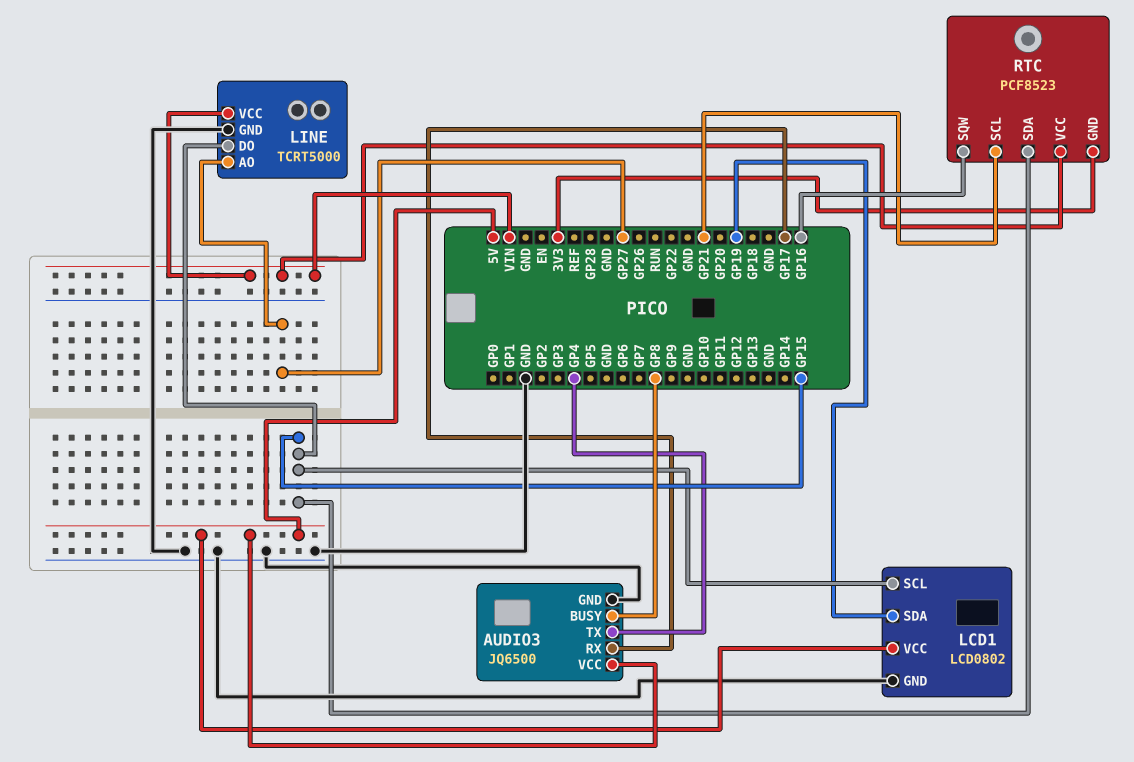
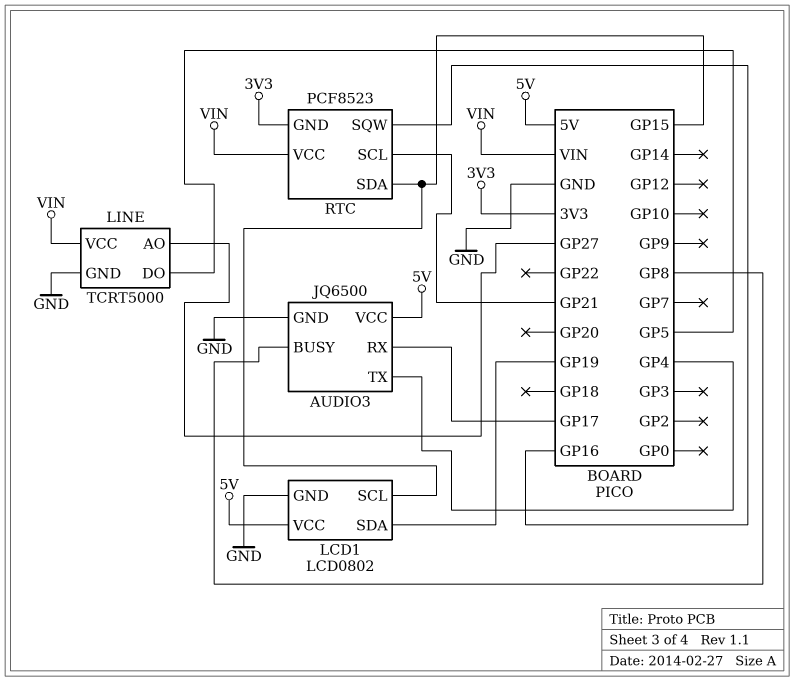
LINE pin DO: GP15 -> GP5

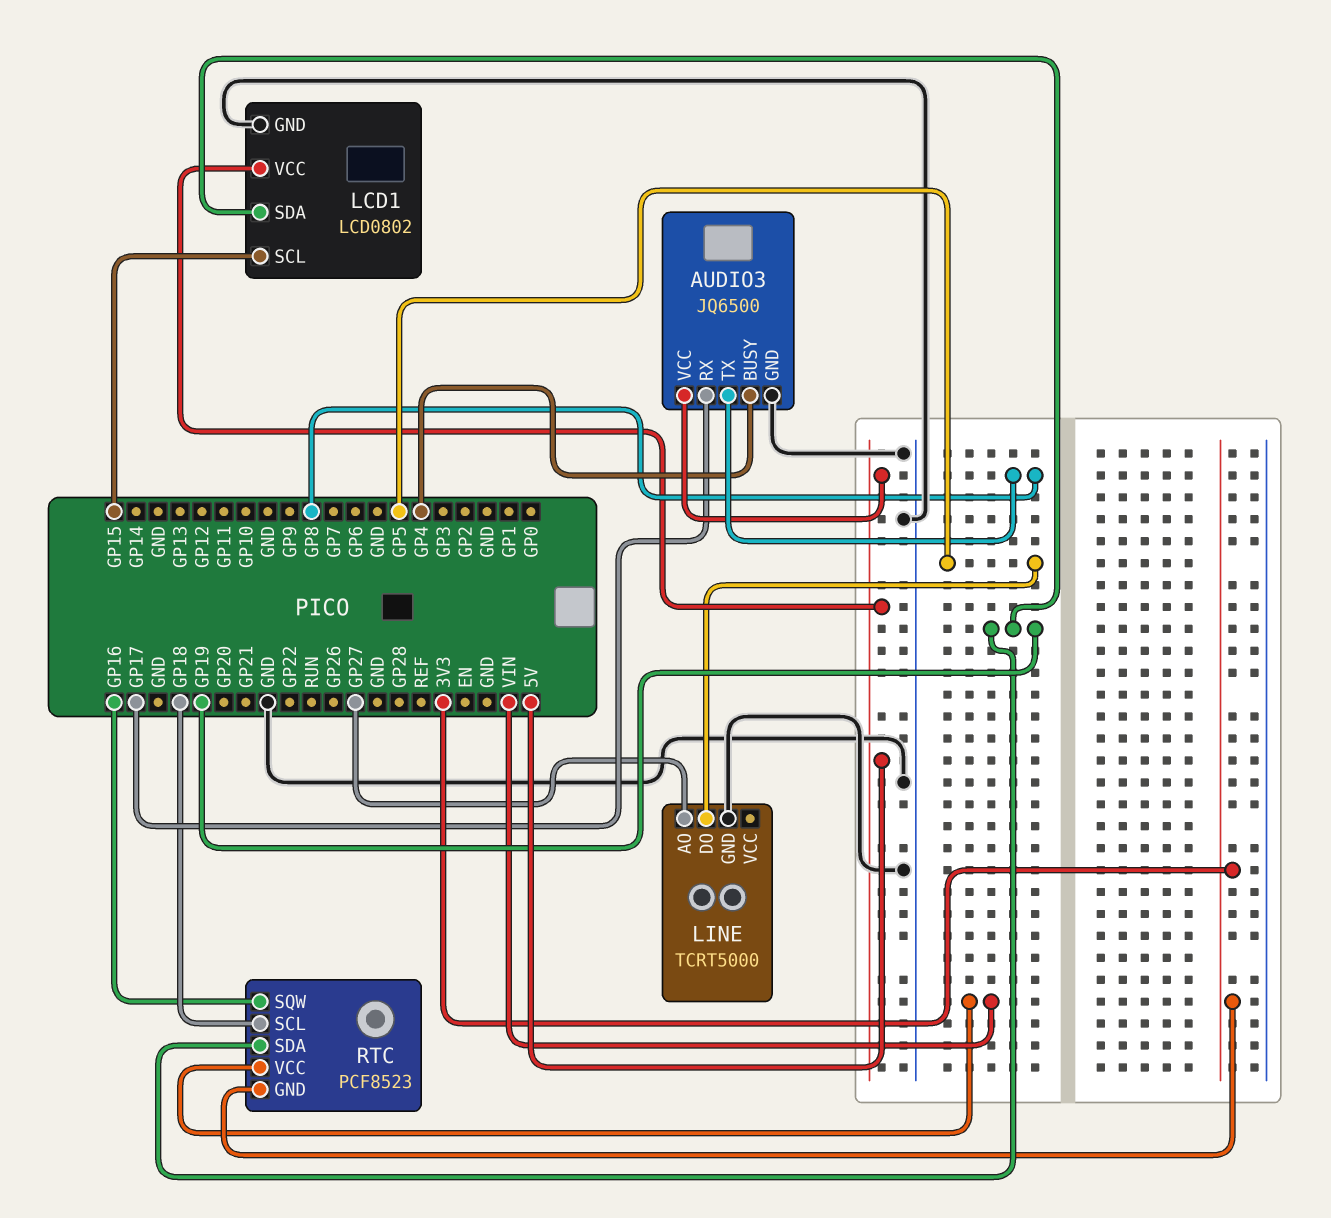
AUDIO3 pin BUSY: GP8 -> GP4
AUDIO3 pin TX: GP4 -> GP8
LINE pin VCC: VIN -> none
RTC pin SCL: GP21 -> GP18
RTC pin SDA: GP15 -> GP19

